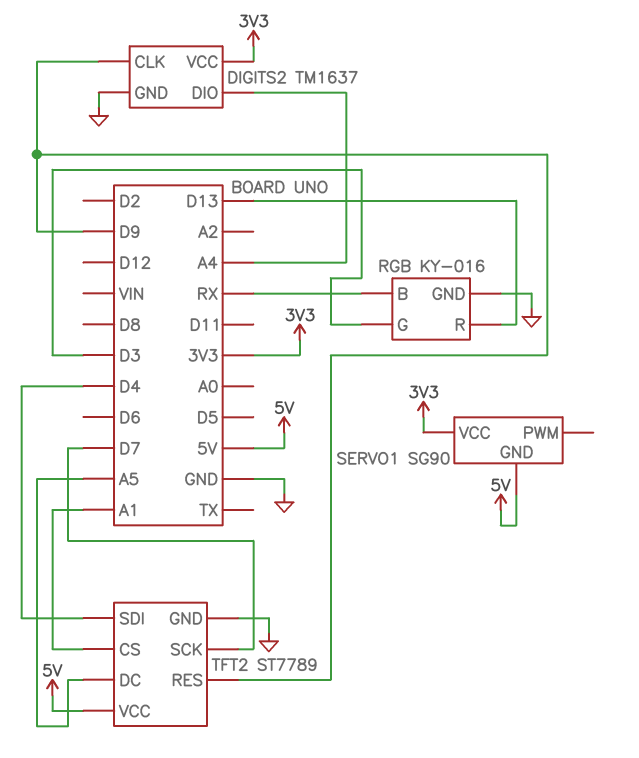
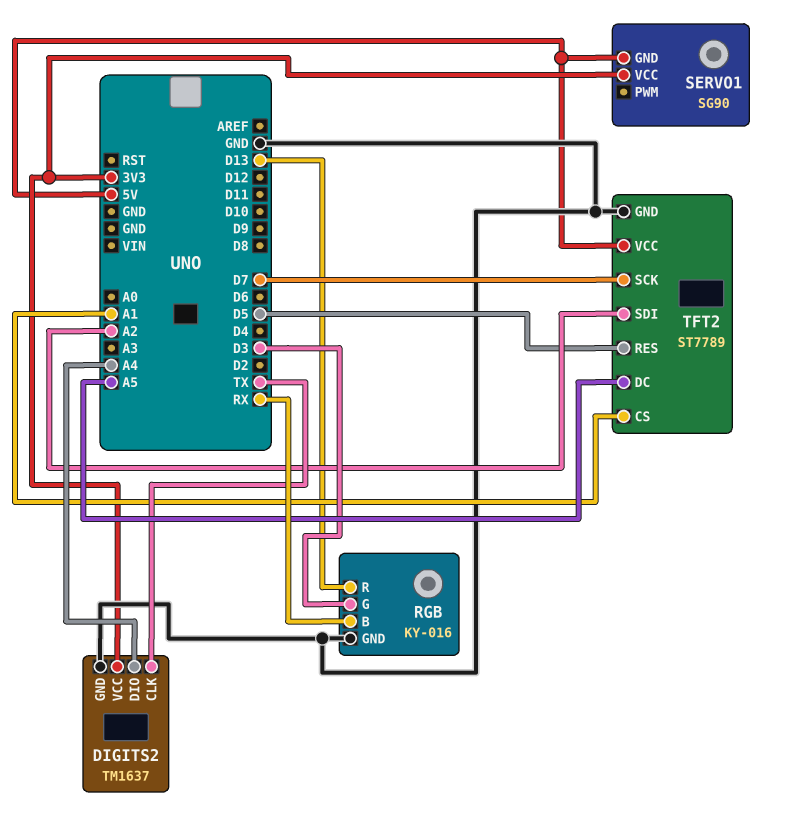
DIGITS2 pin CLK: D9 -> TX
TFT2 pin RES: D9 -> D5
TFT2 pin SDI: D4 -> A2

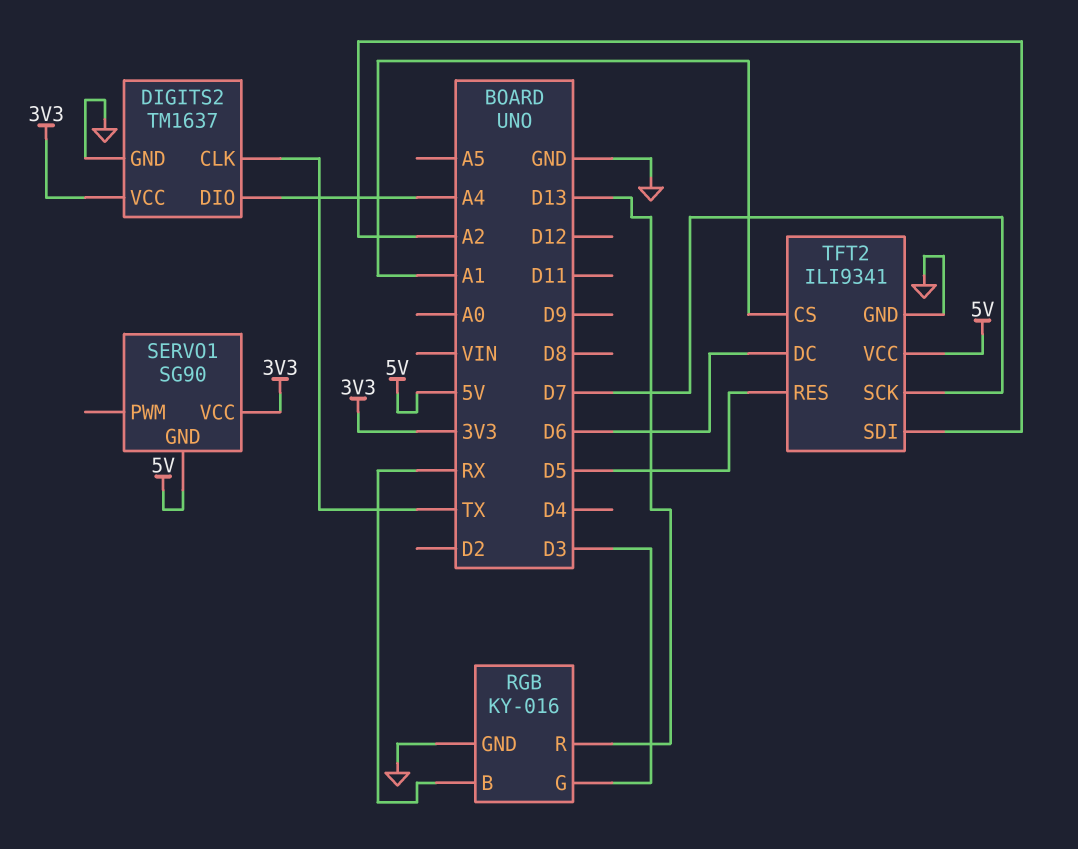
TFT2: ST7789 -> ILI9341
TFT2 pin DC: A5 -> D6

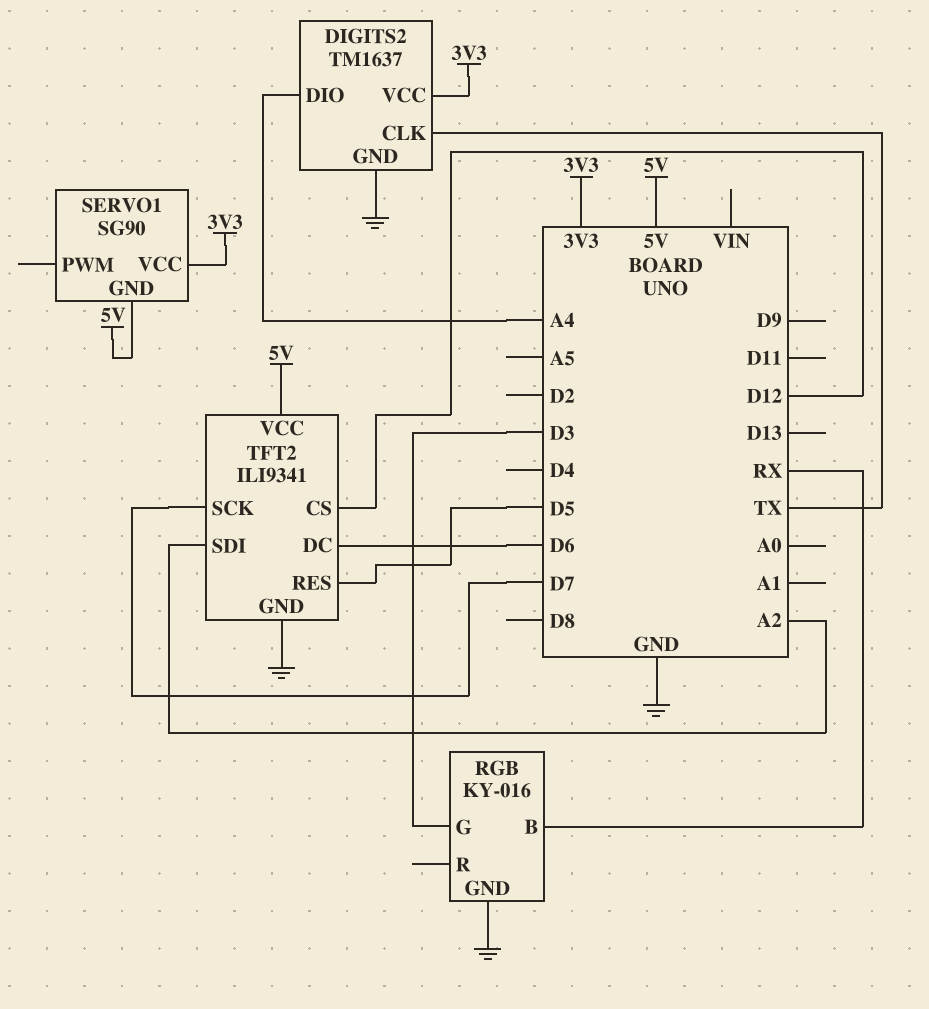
RGB pin R: D13 -> none
TFT2 pin CS: A1 -> D12

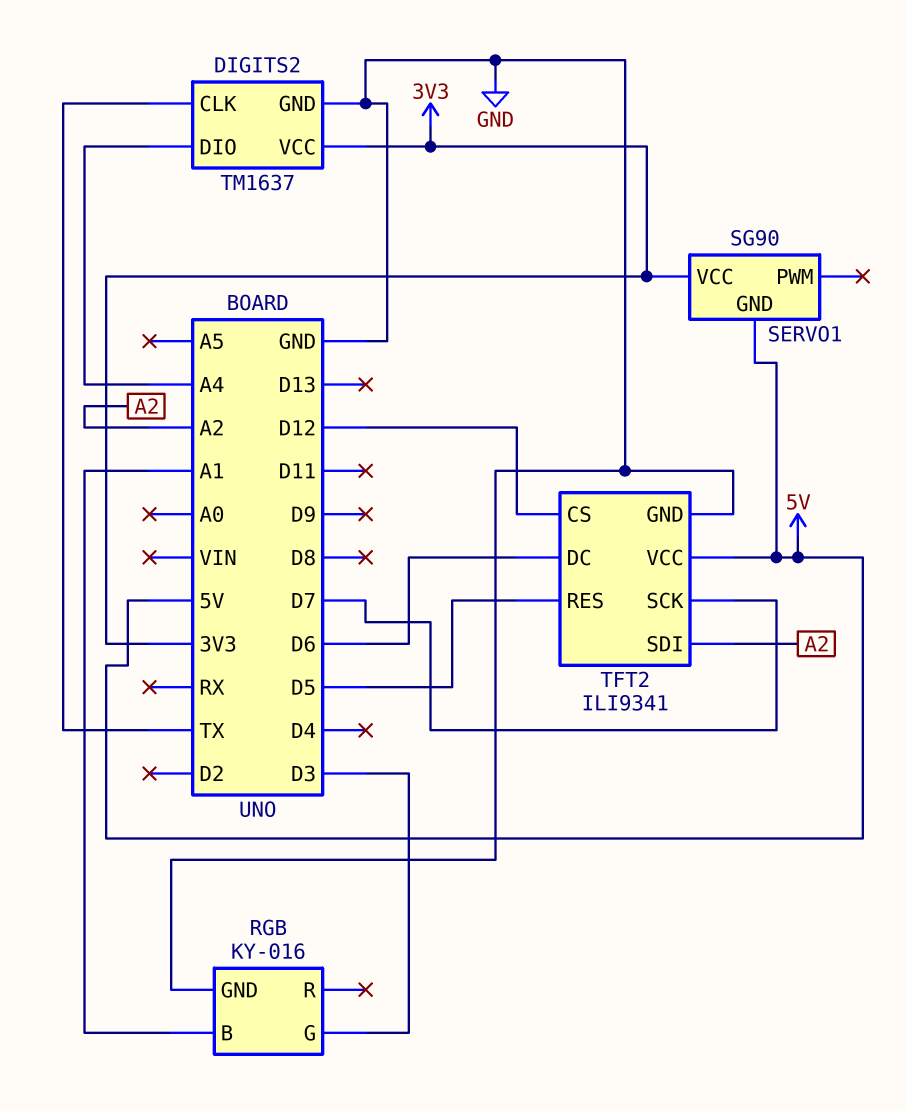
RGB pin B: RX -> A1

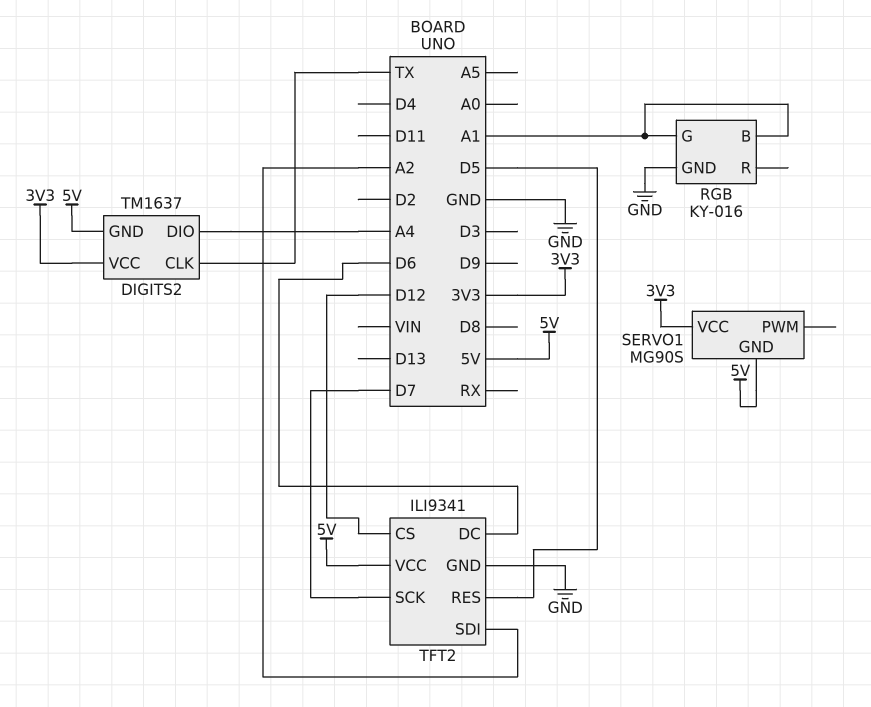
DIGITS2 pin GND: GND -> 5V
RGB pin G: D3 -> A1
SERVO1: SG90 -> MG90S

